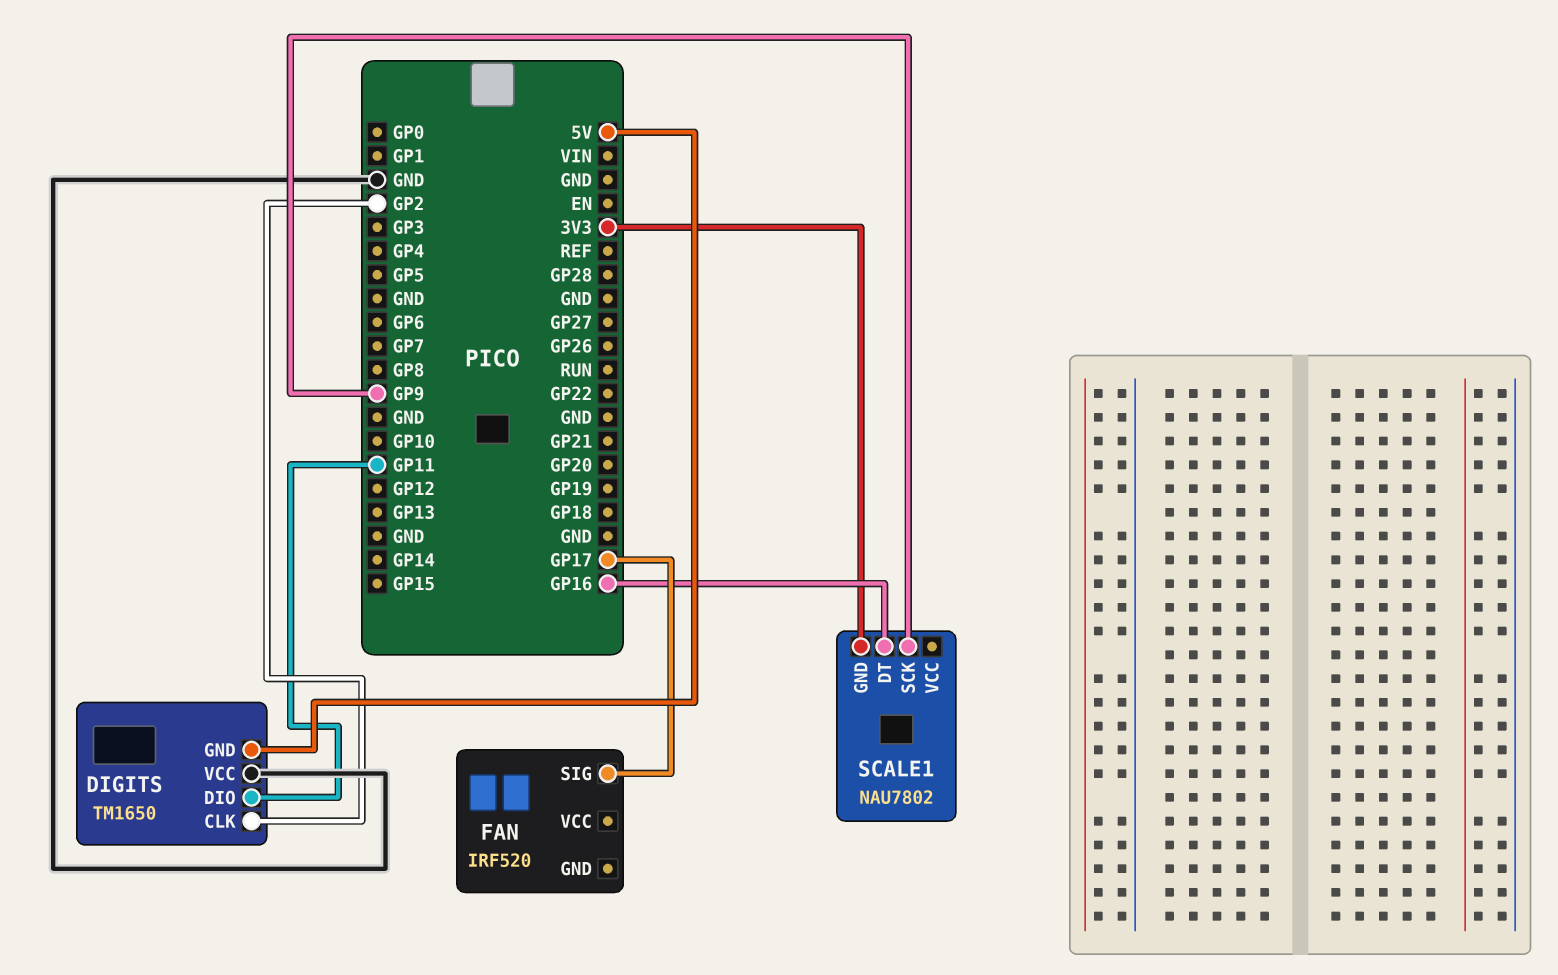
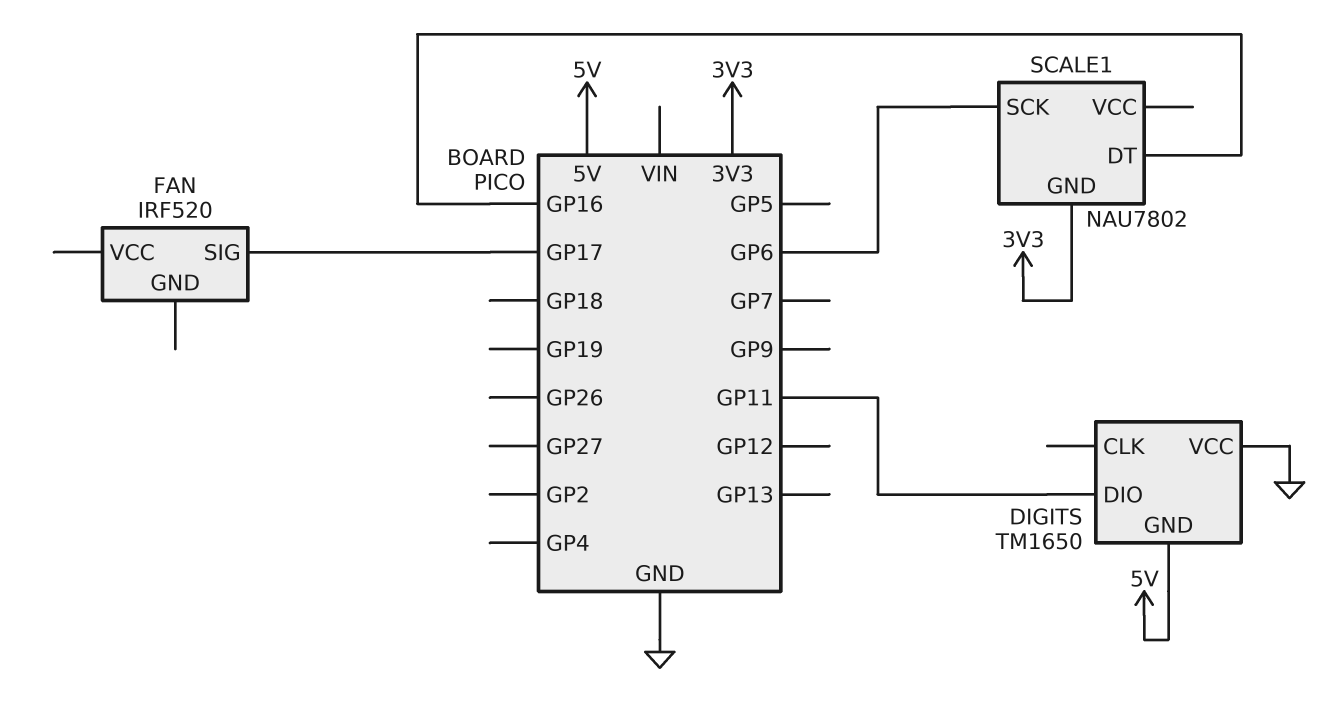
DIGITS pin CLK: GP2 -> none
SCALE1 pin SCK: GP9 -> GP6

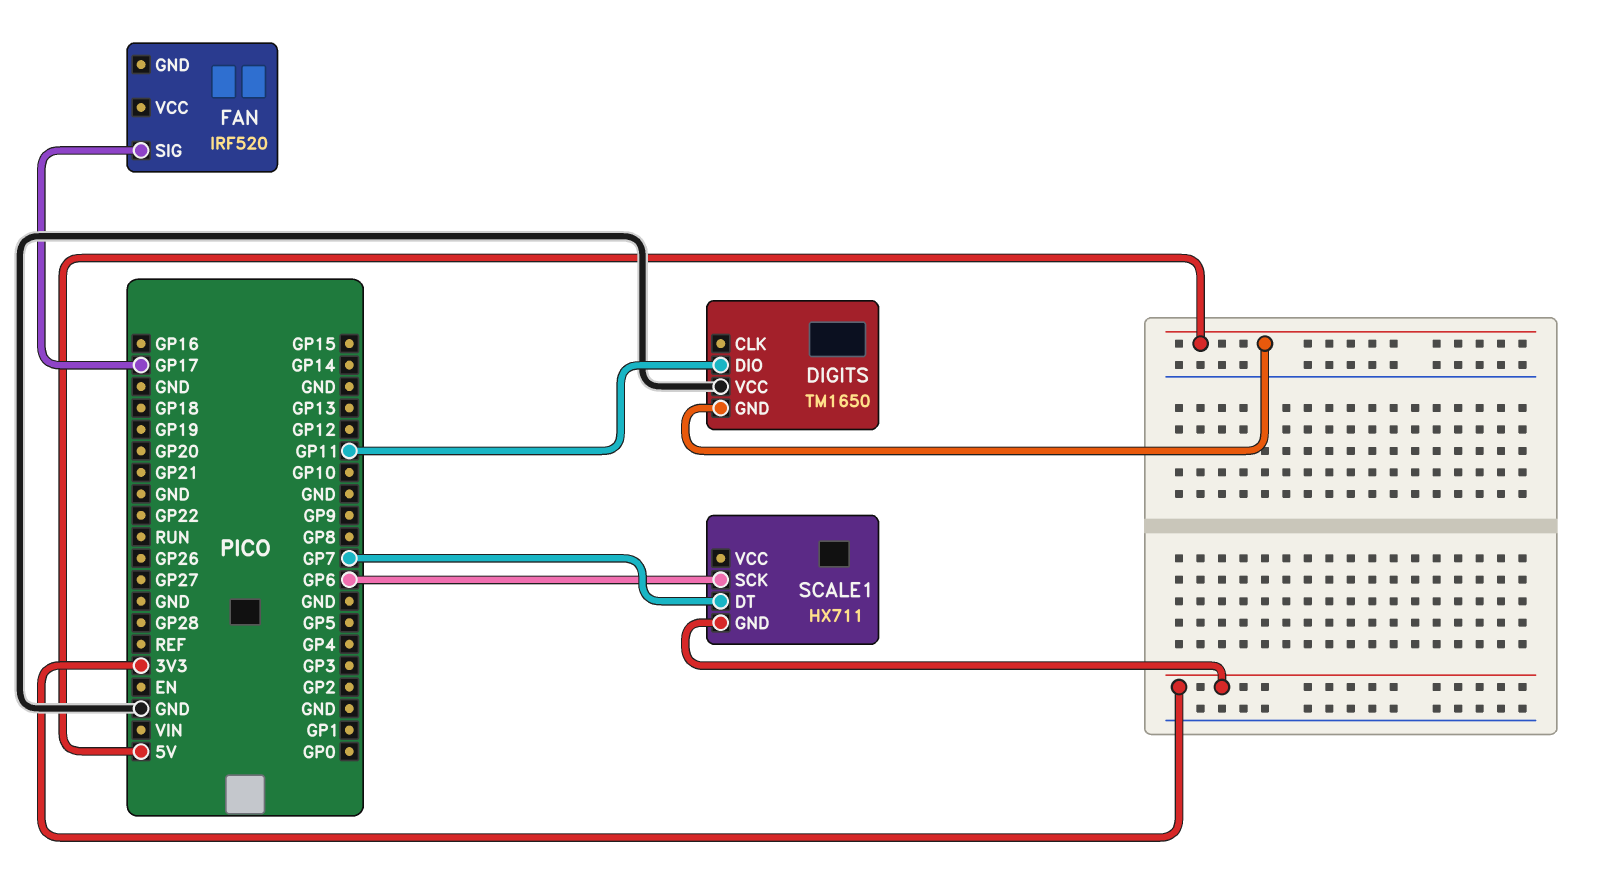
SCALE1: NAU7802 -> HX711
SCALE1 pin DT: GP16 -> GP7

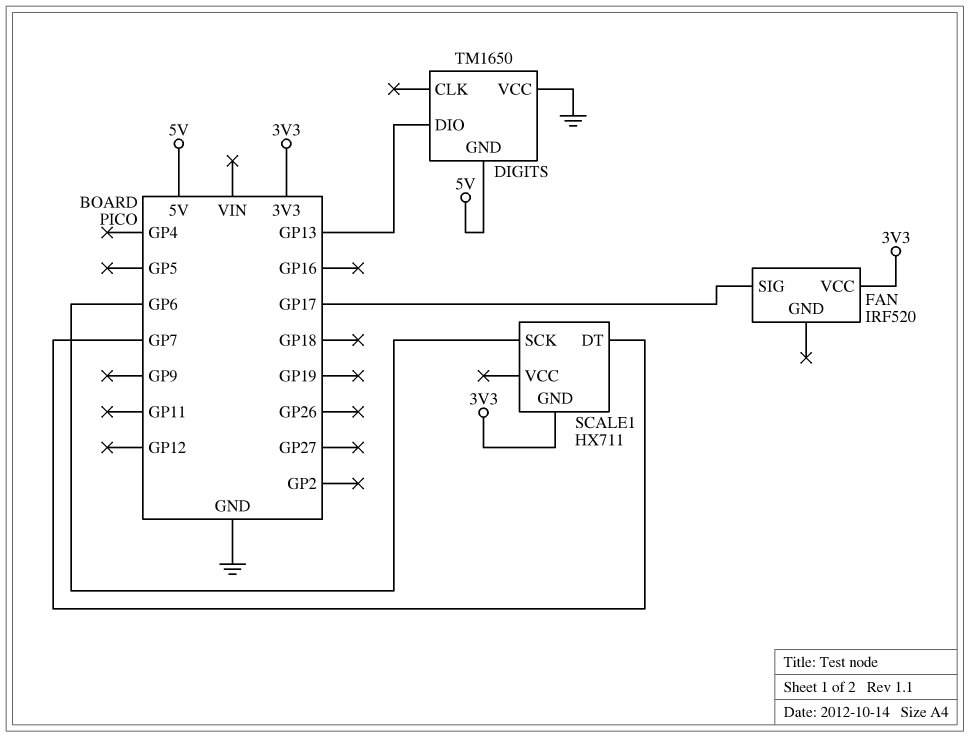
DIGITS pin DIO: GP11 -> GP13
FAN pin VCC: none -> 3V3

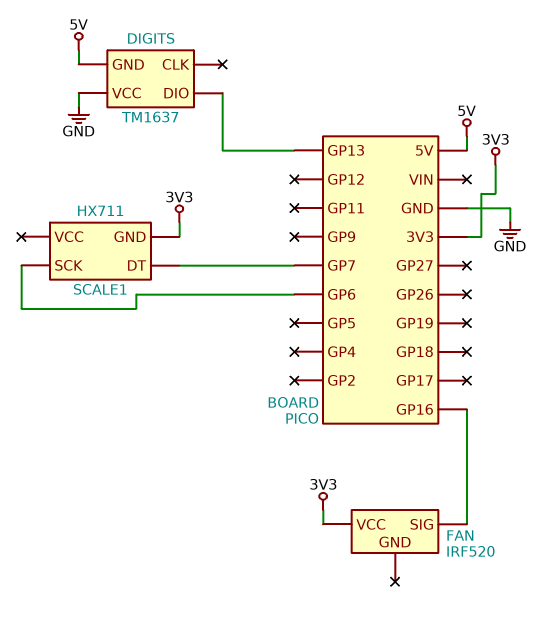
DIGITS: TM1650 -> TM1637
FAN pin SIG: GP17 -> GP16

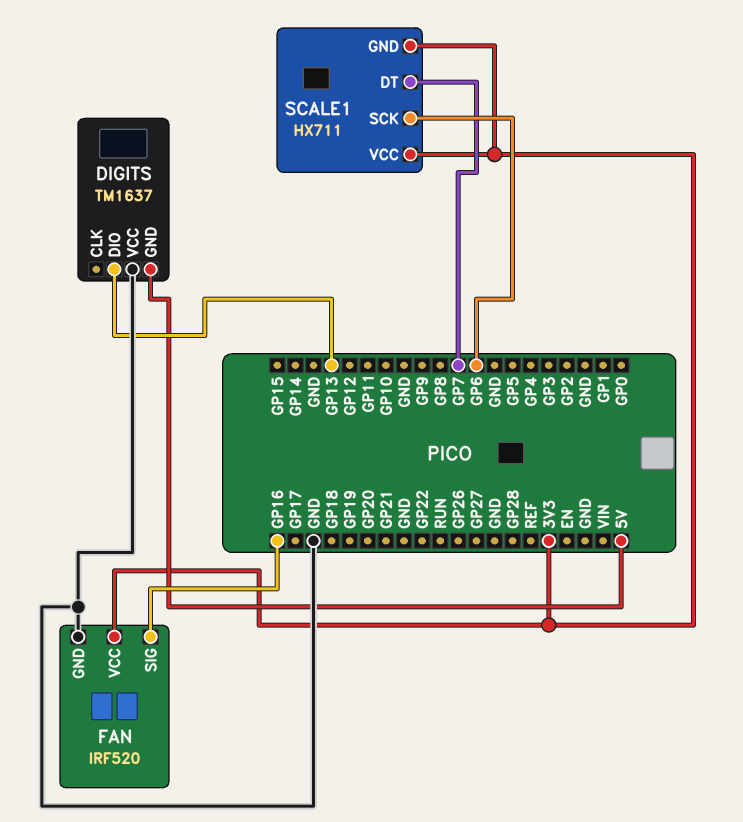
FAN pin GND: none -> GND
SCALE1 pin VCC: none -> 3V3

